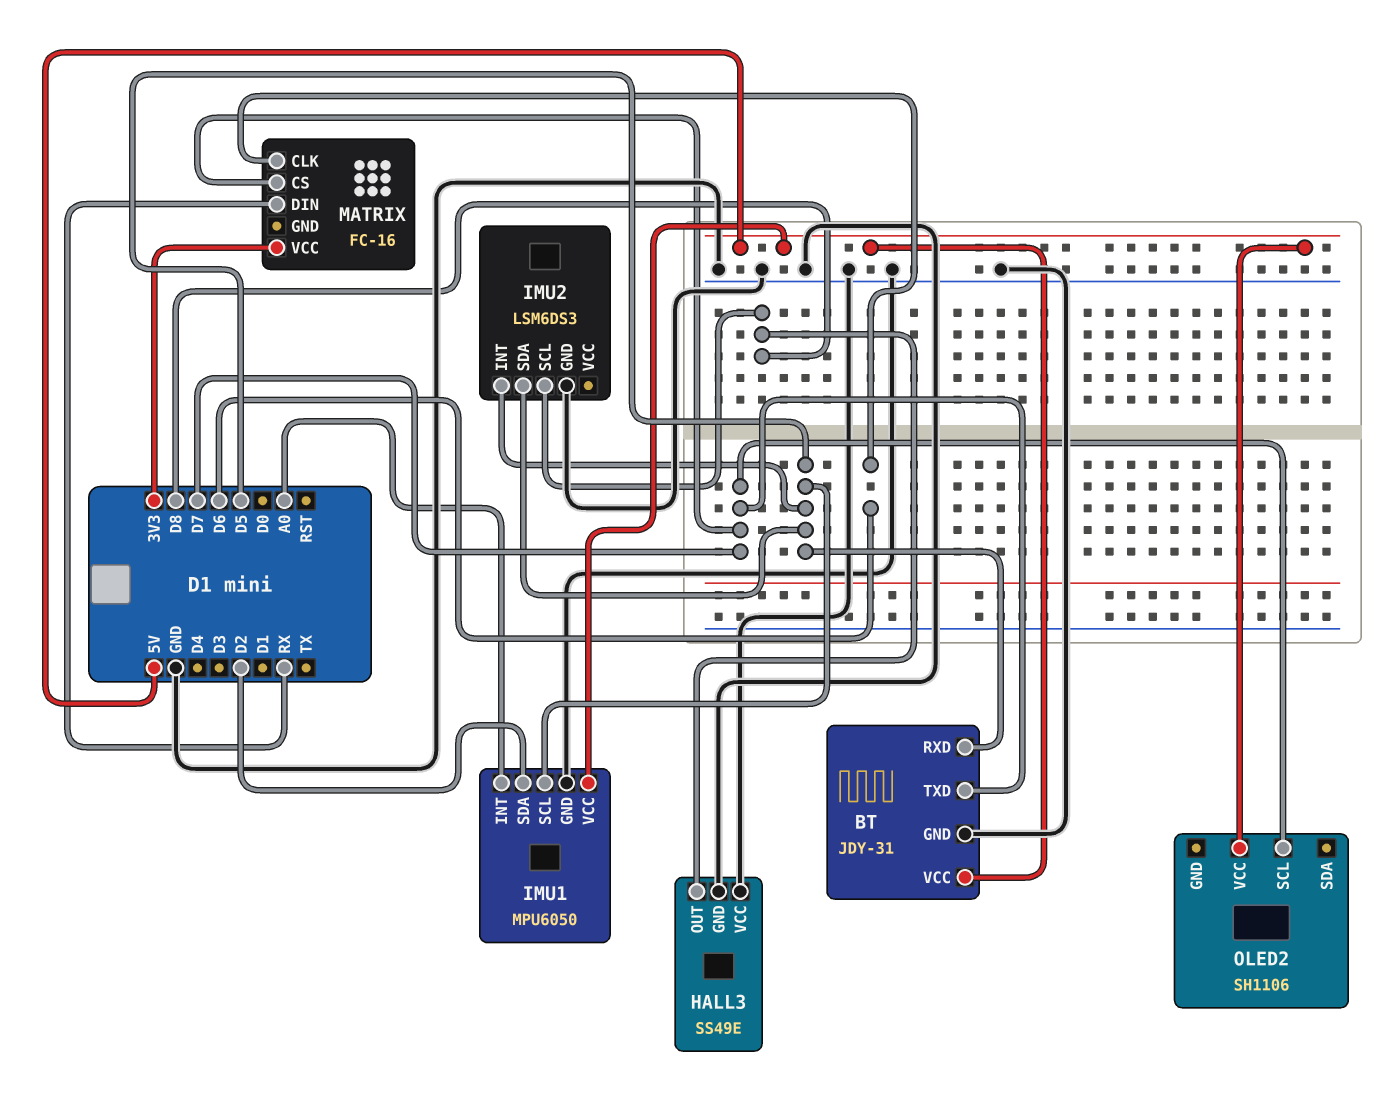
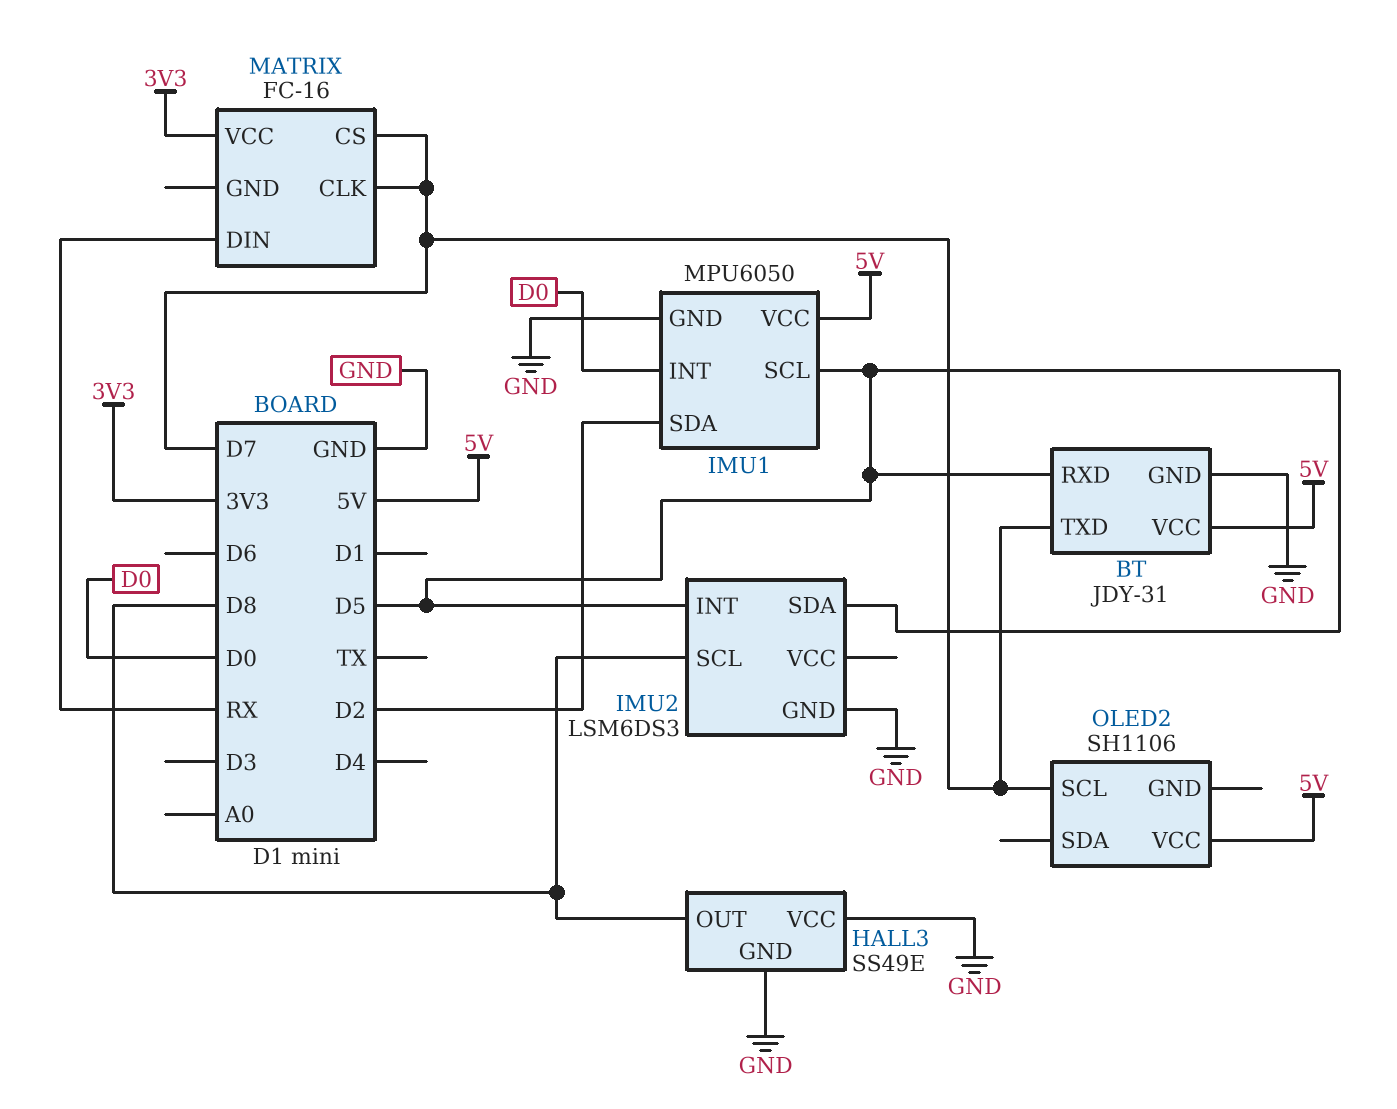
IMU1 pin INT: A0 -> D0
MATRIX pin CLK: D6 -> D7

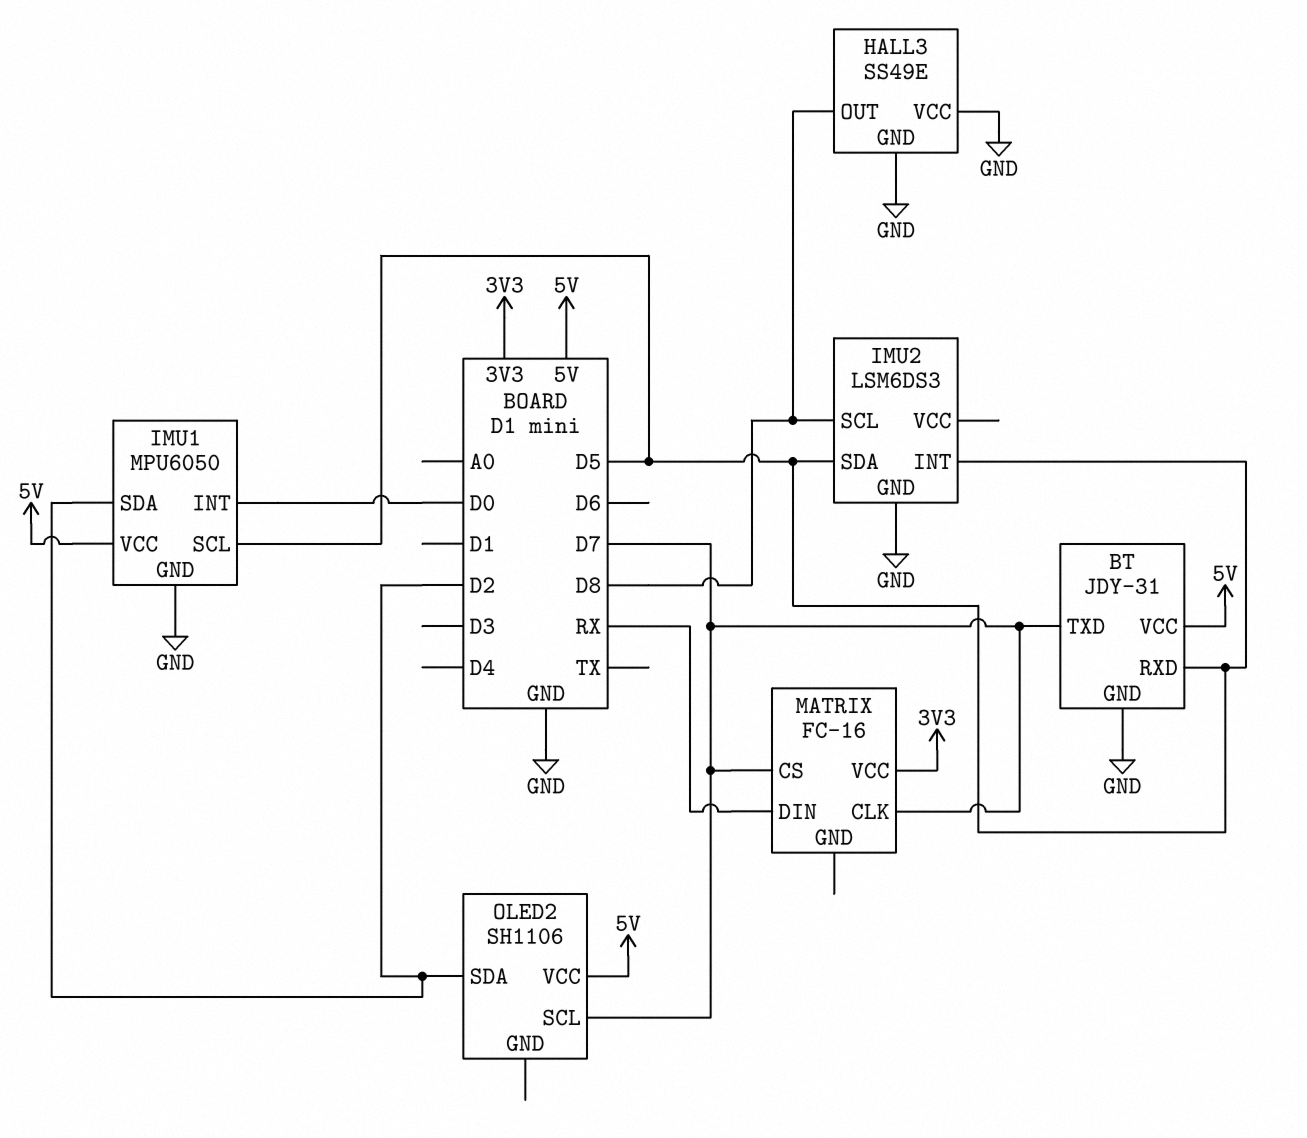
OLED2 pin SDA: none -> D2

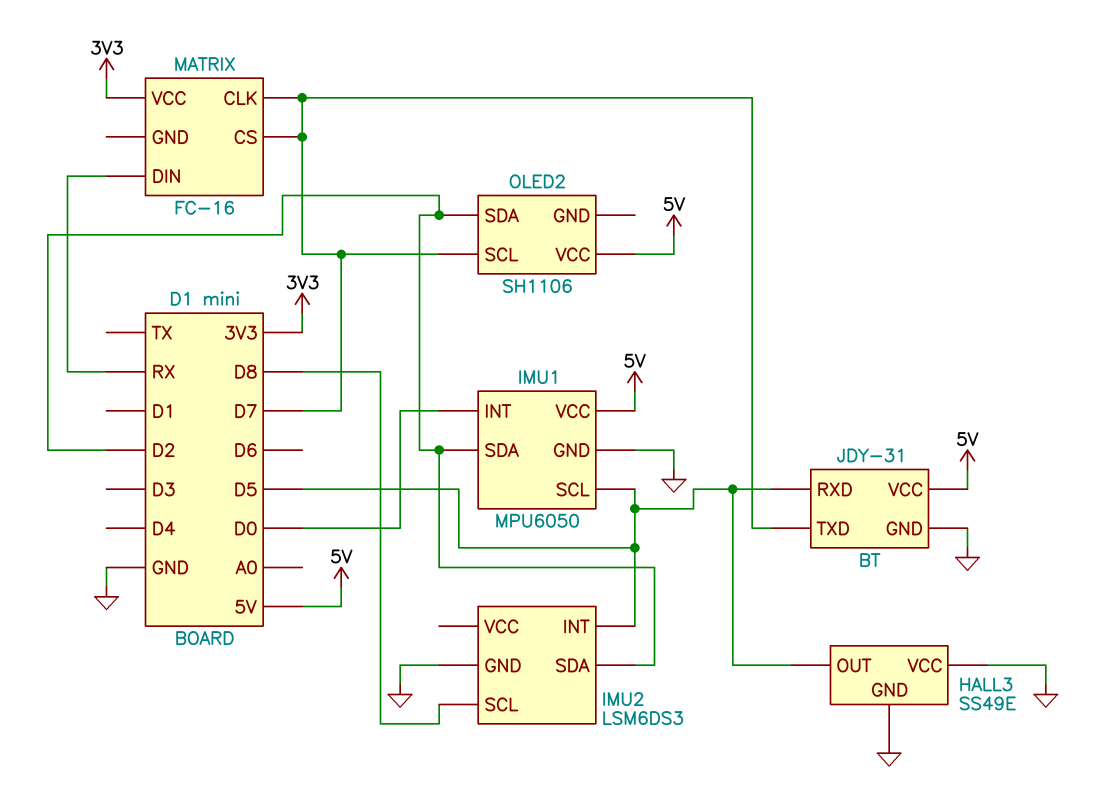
HALL3 pin OUT: D8 -> D5
IMU2 pin SDA: D5 -> D2

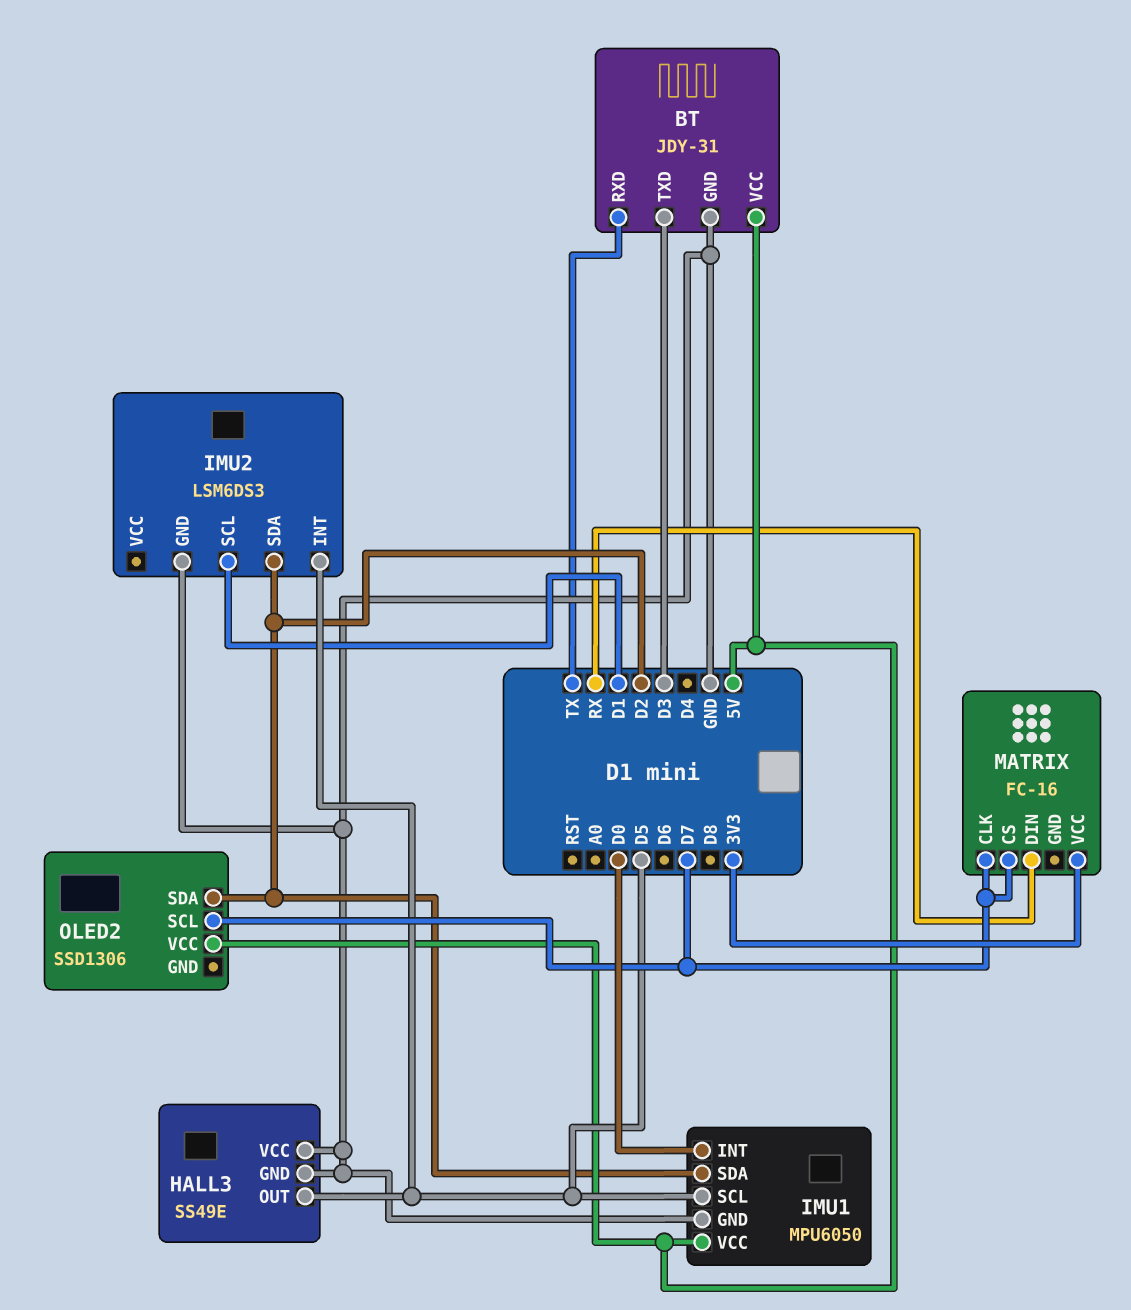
BT pin RXD: D5 -> TX
BT pin TXD: D7 -> D3
IMU2 pin SCL: D8 -> D1
OLED2: SH1106 -> SSD1306

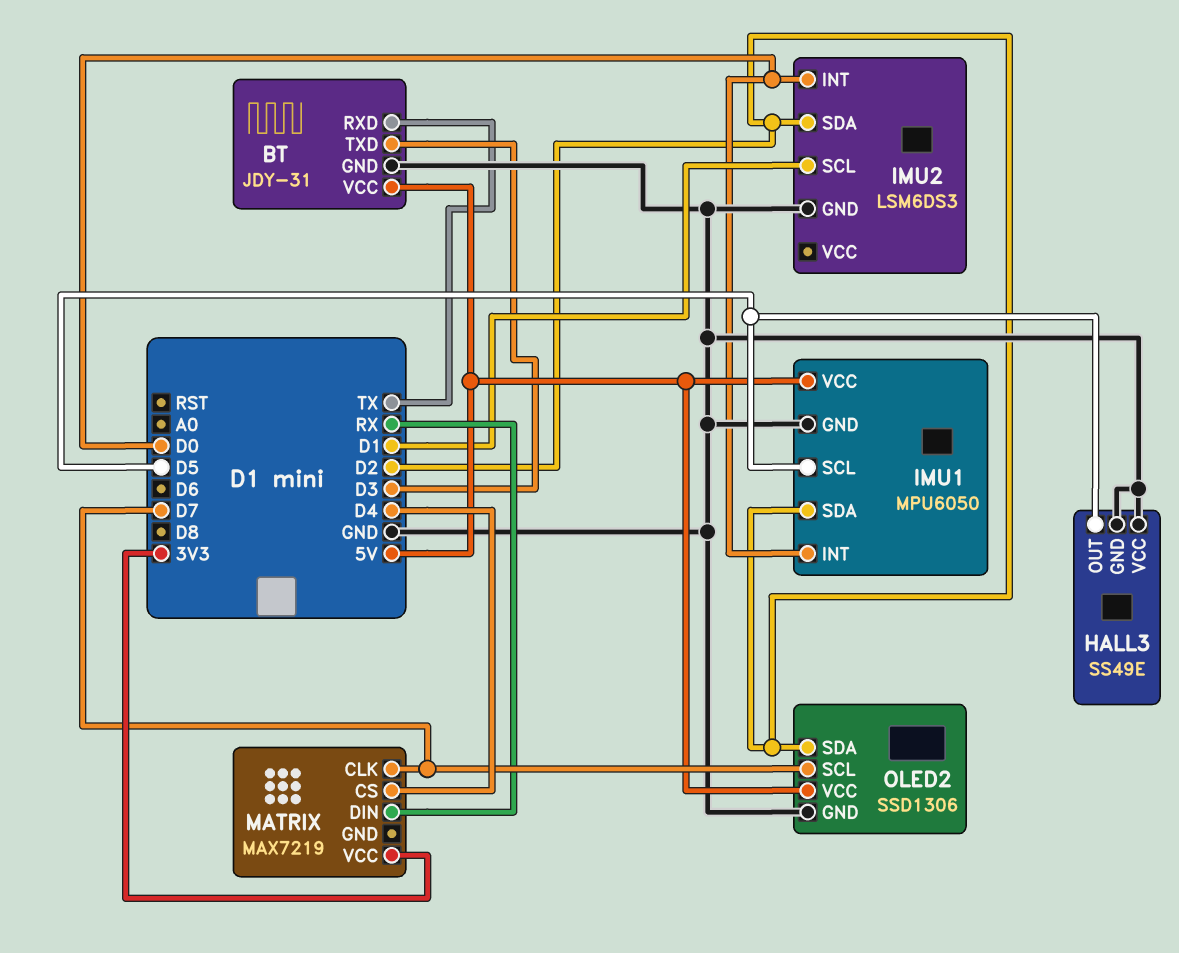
IMU2 pin INT: D5 -> D0
MATRIX: FC-16 -> MAX7219
MATRIX pin CS: D7 -> D4
OLED2 pin GND: none -> GND

